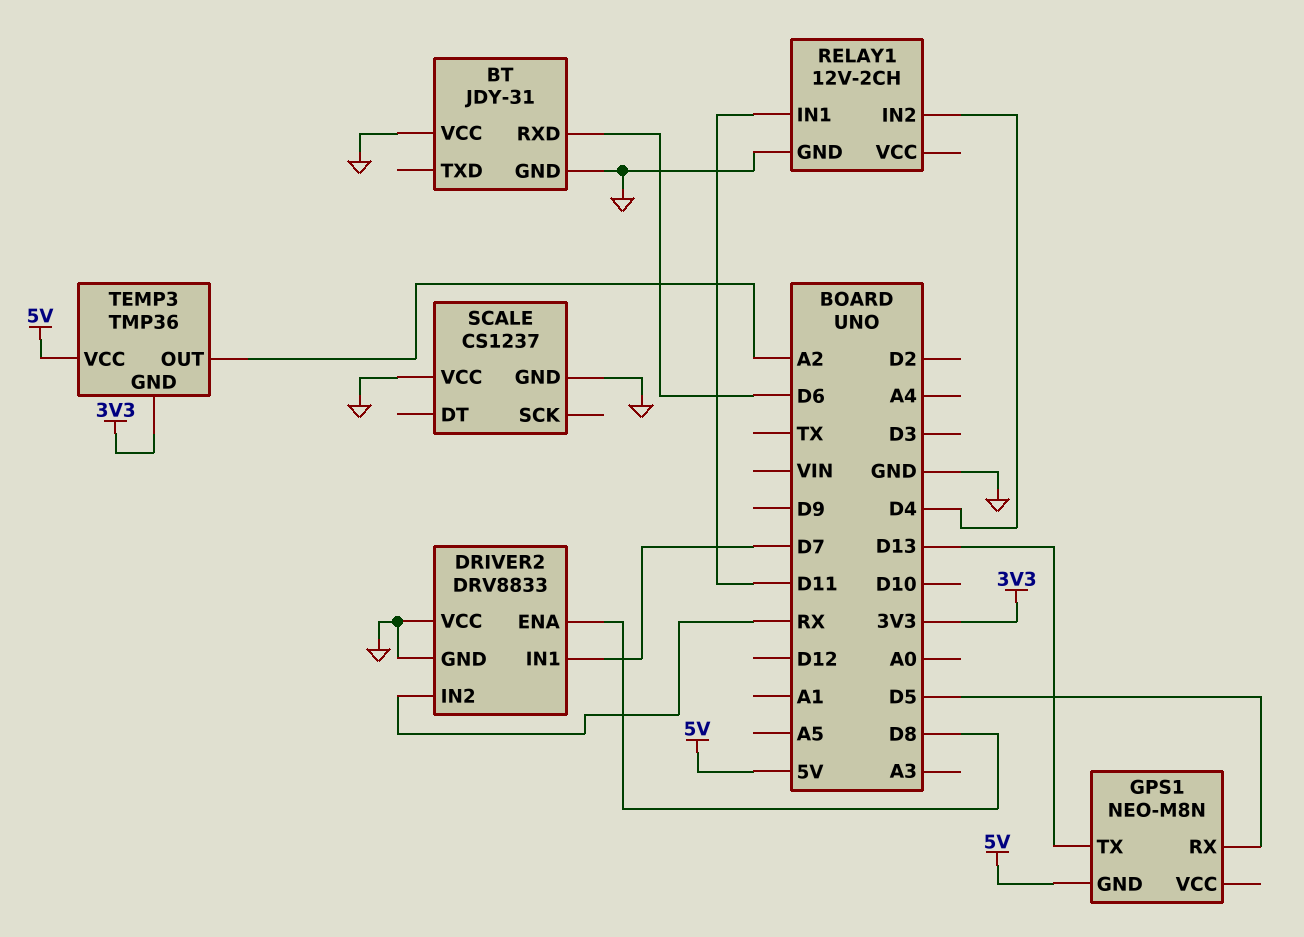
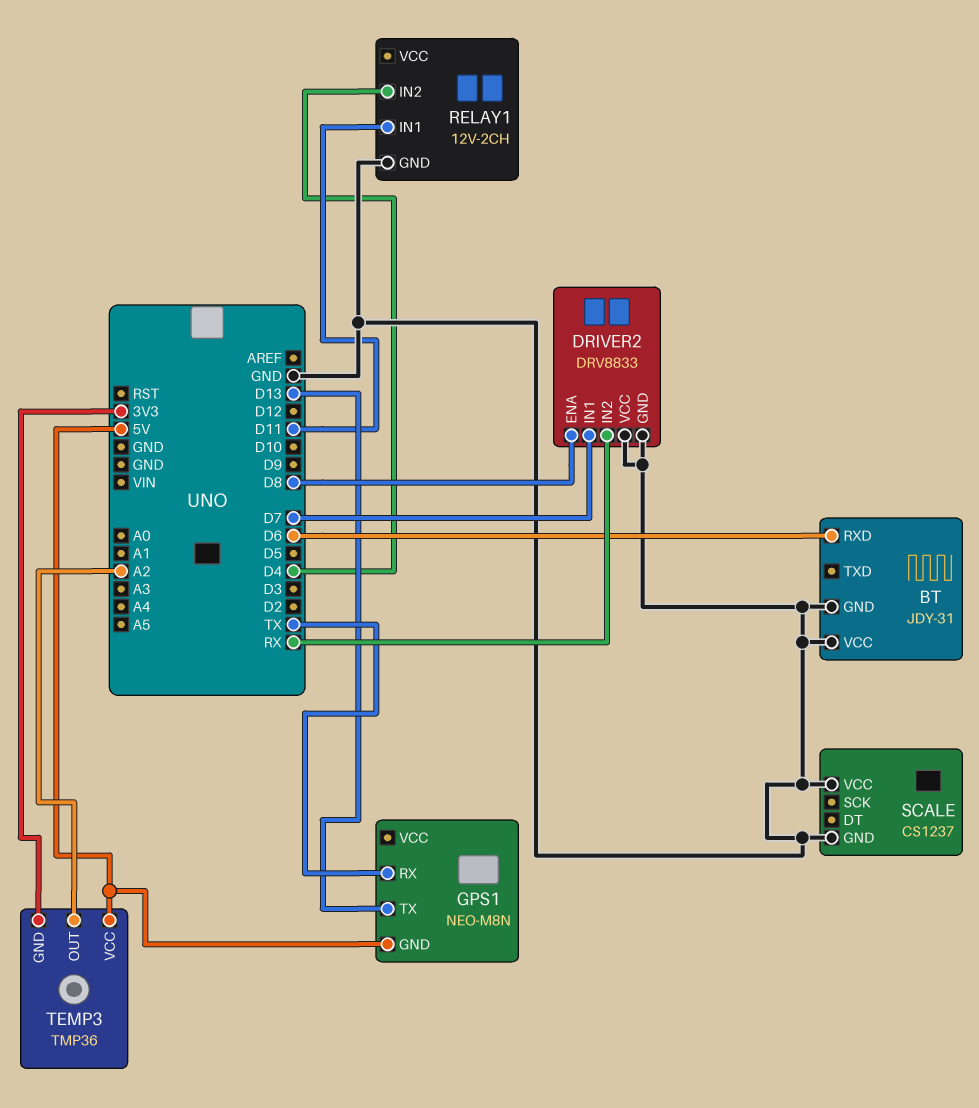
GPS1 pin RX: D5 -> TX

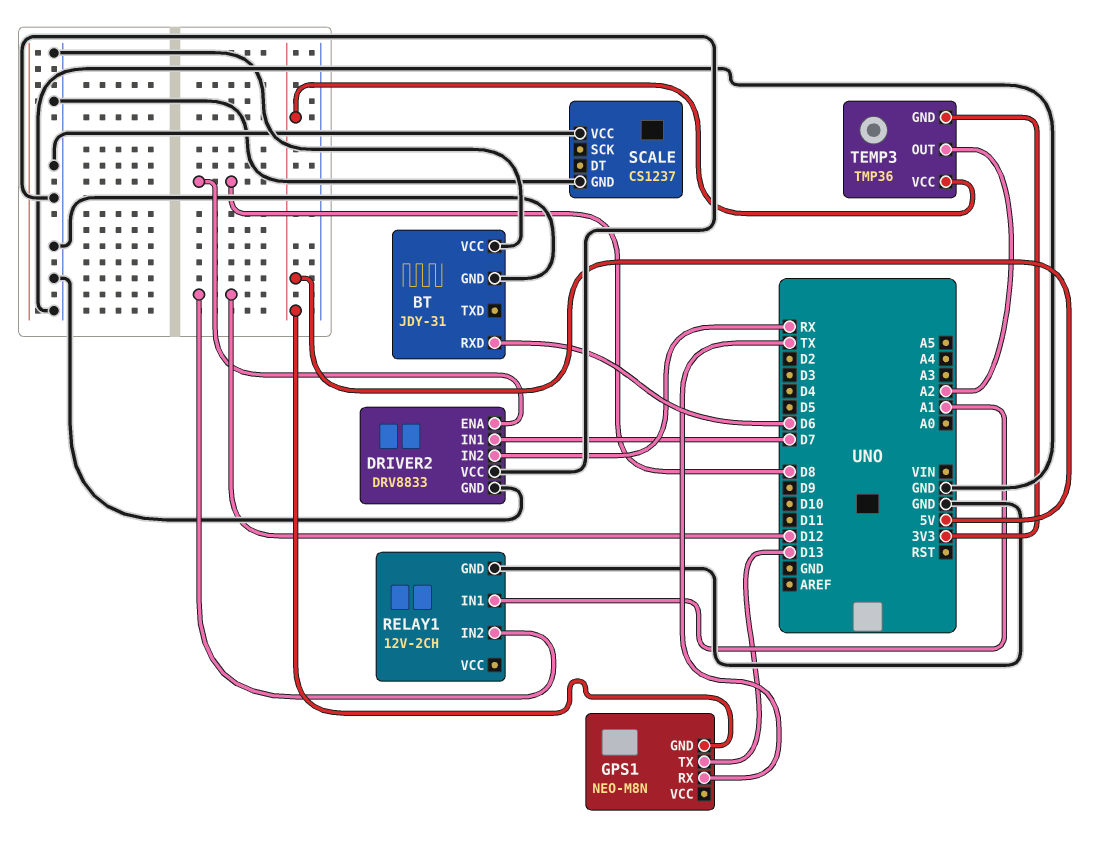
RELAY1 pin IN1: D11 -> A1
RELAY1 pin IN2: D4 -> D12

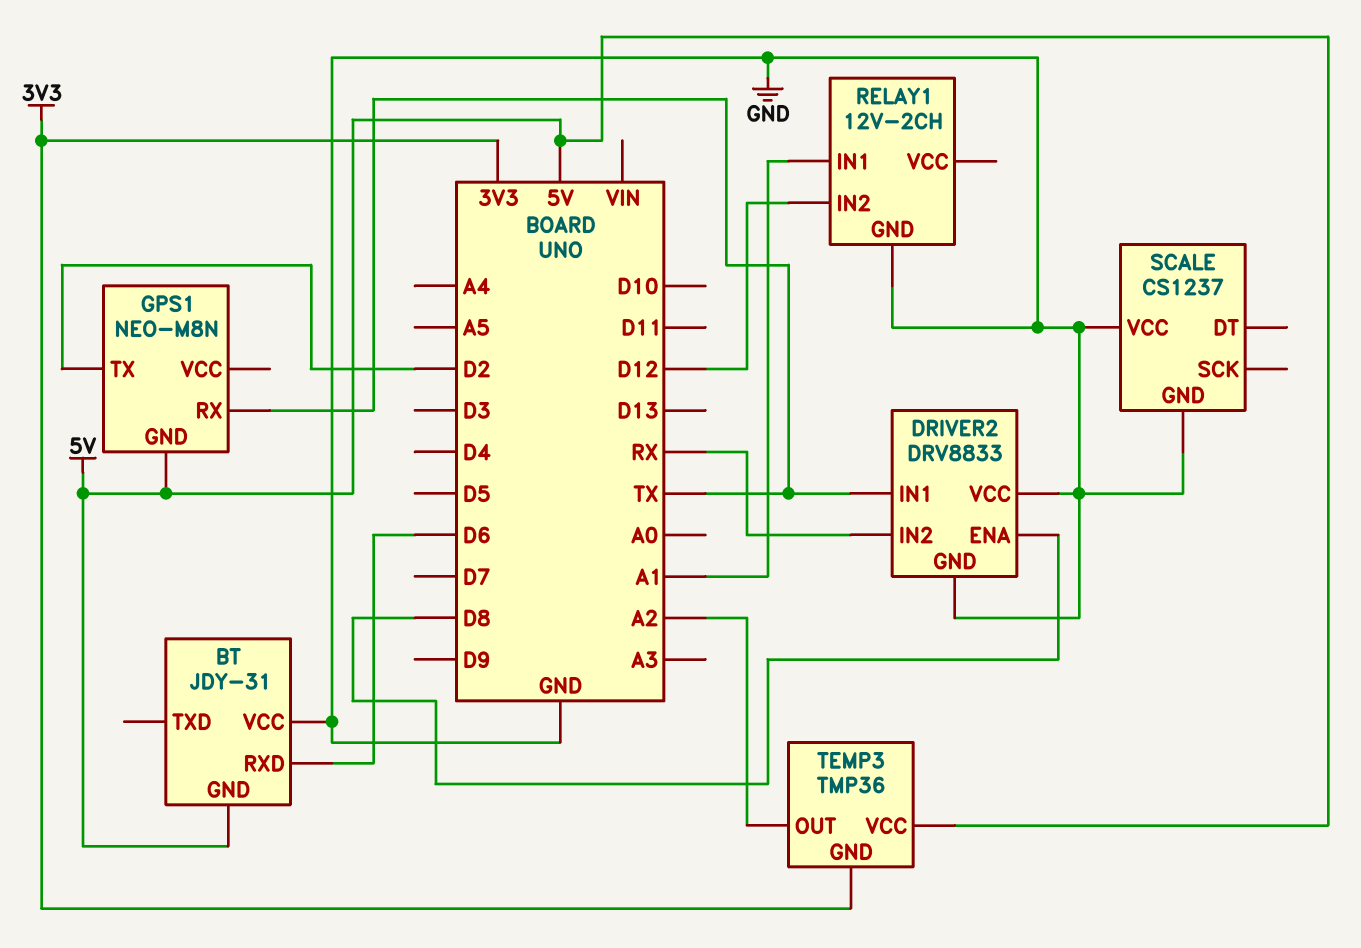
BT pin GND: GND -> 5V
DRIVER2 pin IN1: D7 -> TX
GPS1 pin TX: D13 -> D2

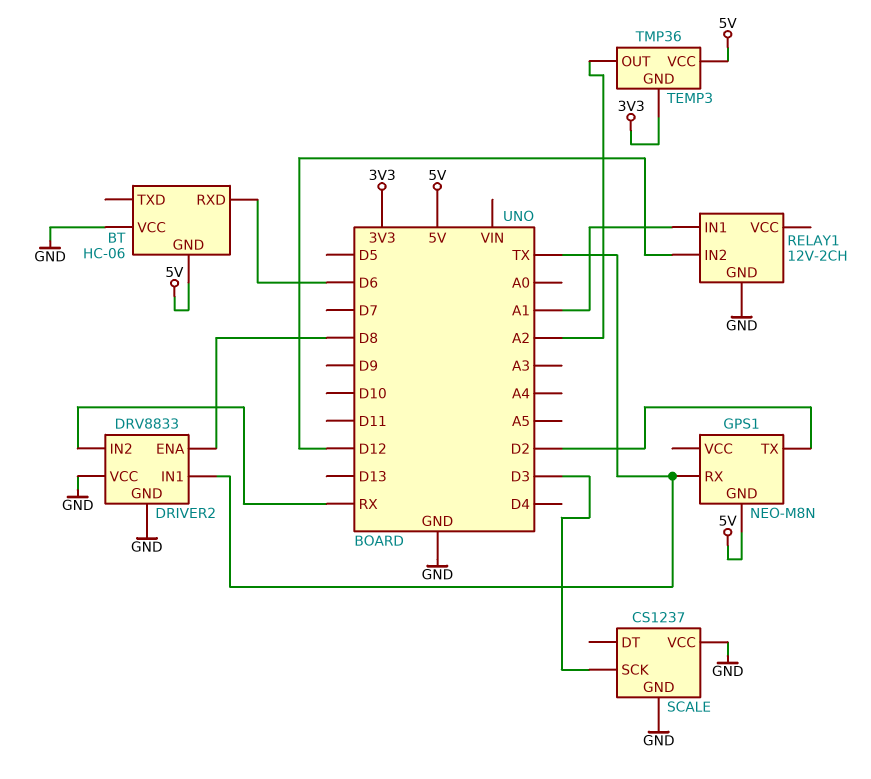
BT: JDY-31 -> HC-06
SCALE pin SCK: none -> D3

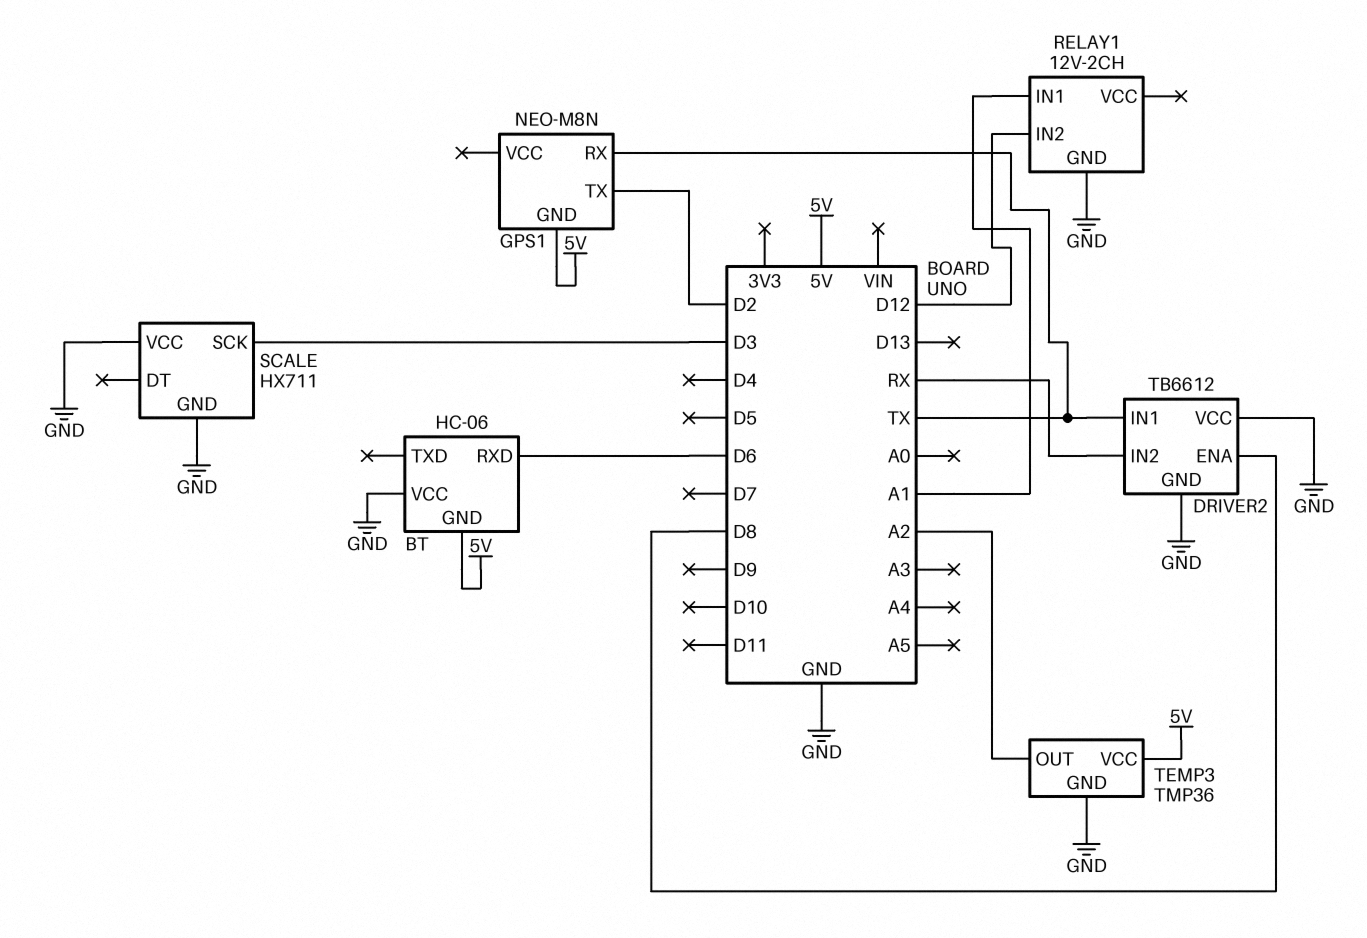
DRIVER2: DRV8833 -> TB6612
SCALE: CS1237 -> HX711
TEMP3 pin GND: 3V3 -> GND

